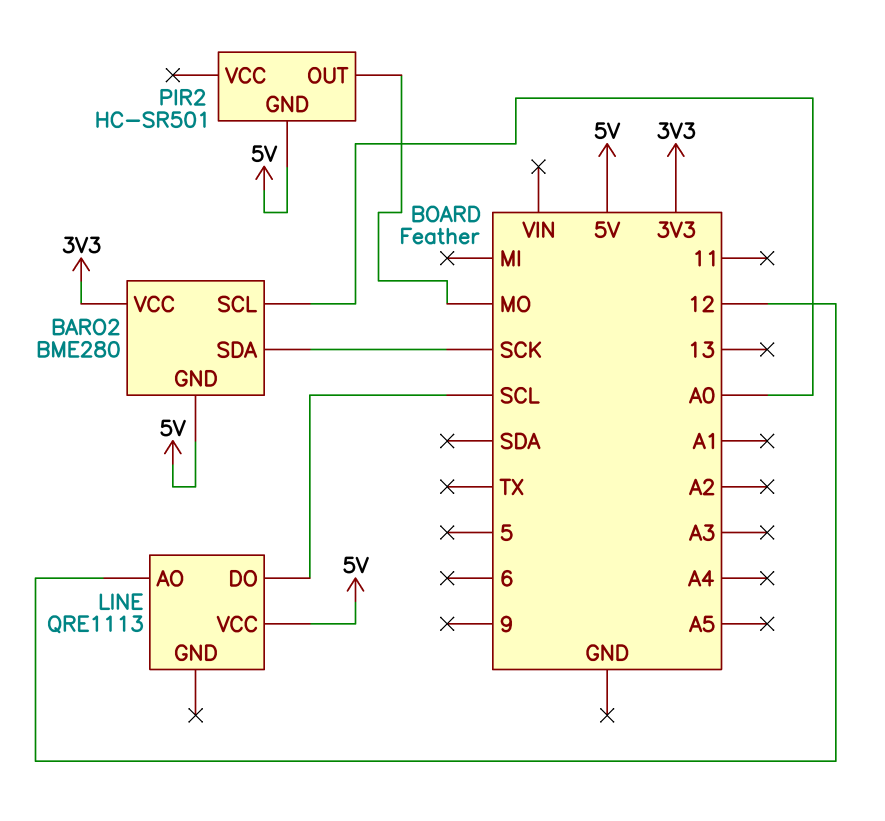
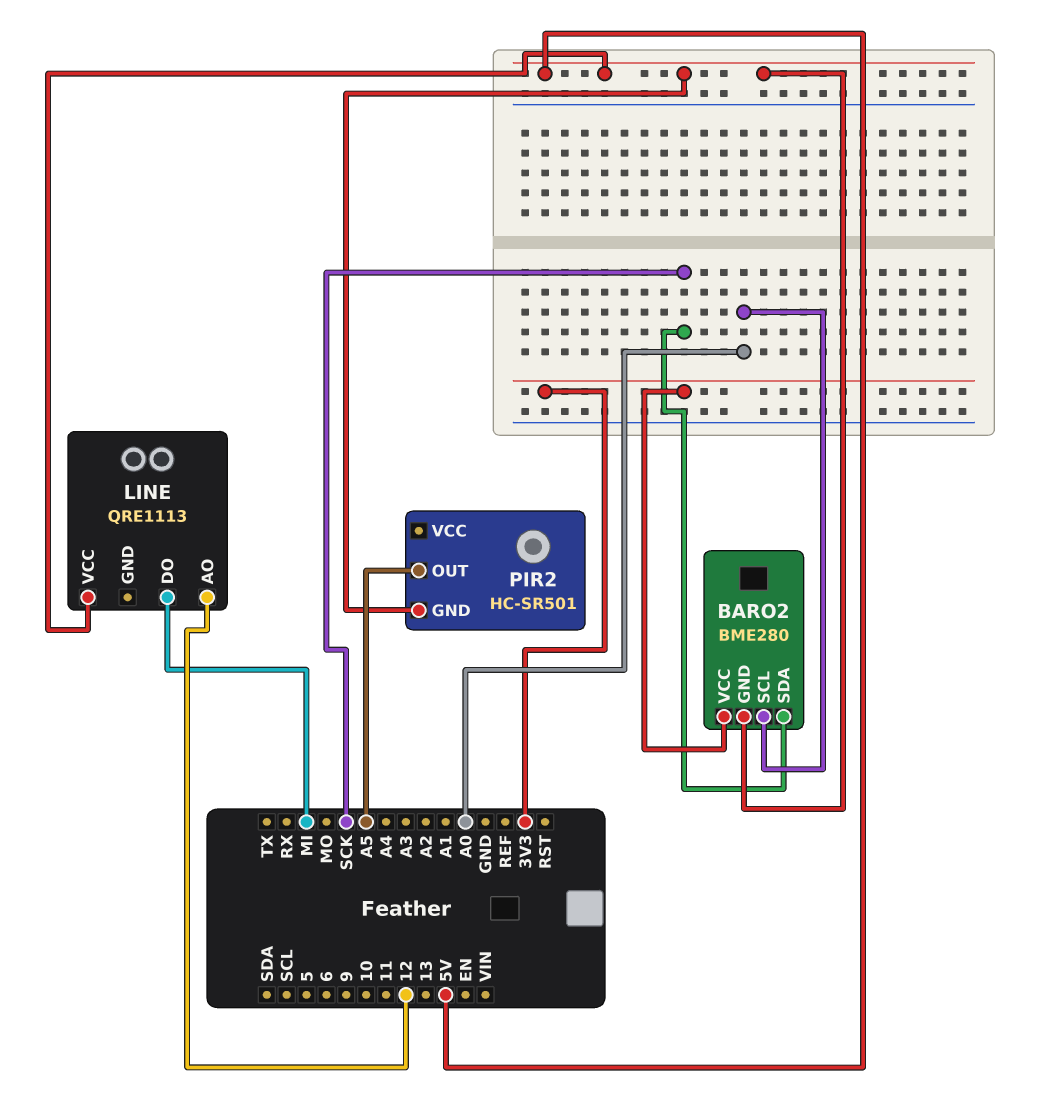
LINE pin DO: SCL -> MI
PIR2 pin OUT: MO -> A5

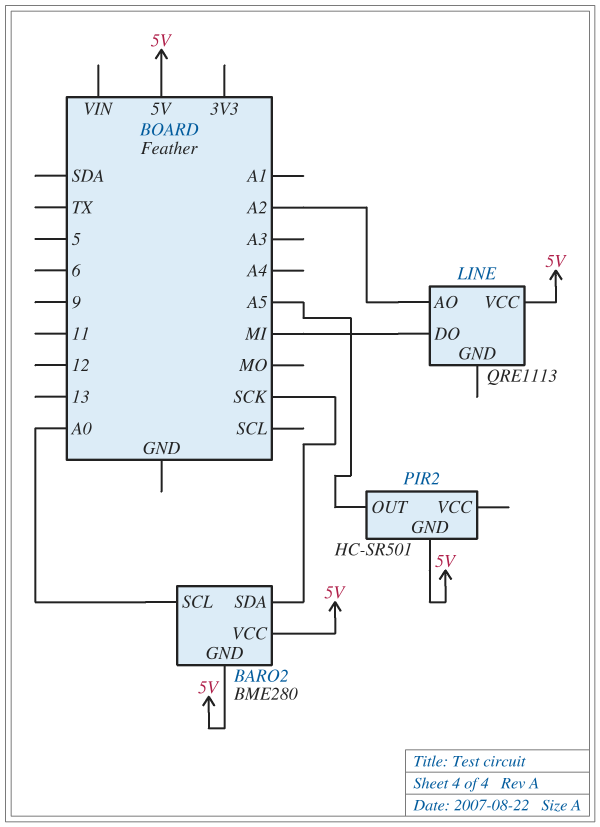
BARO2 pin VCC: 3V3 -> 5V
LINE pin AO: 12 -> A2

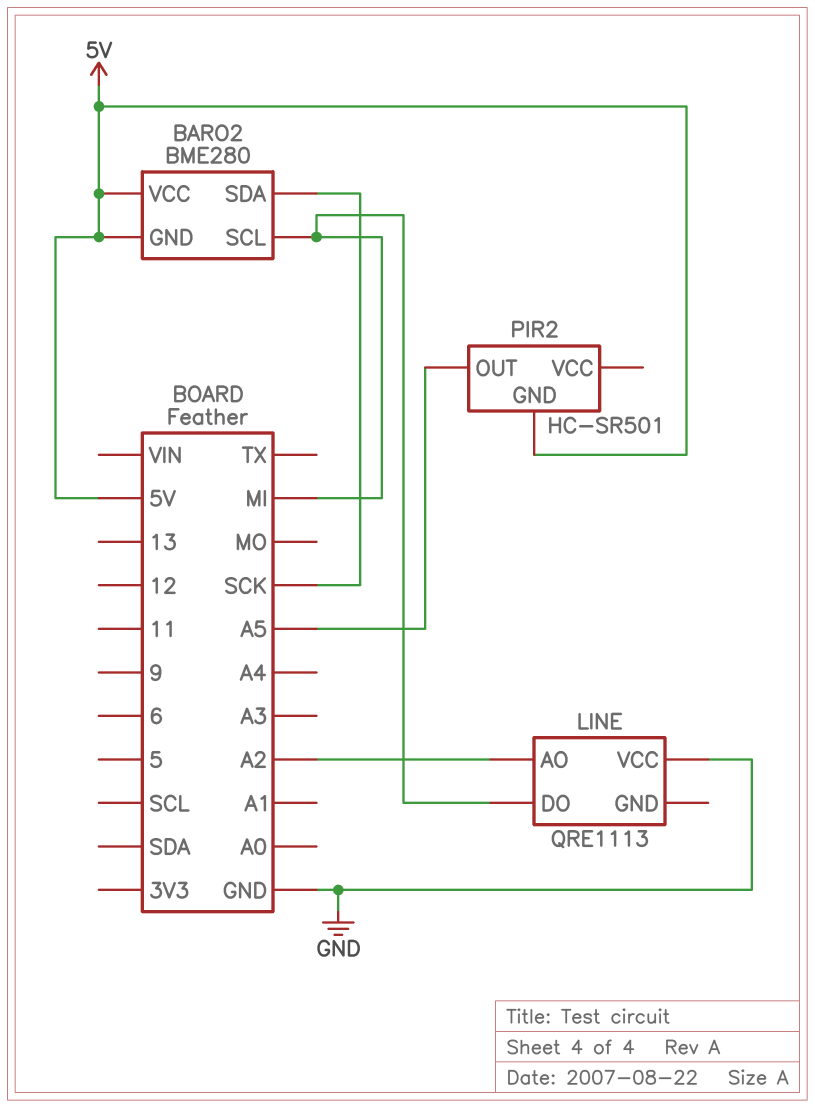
BARO2 pin SCL: A0 -> MI
LINE pin VCC: 5V -> GND

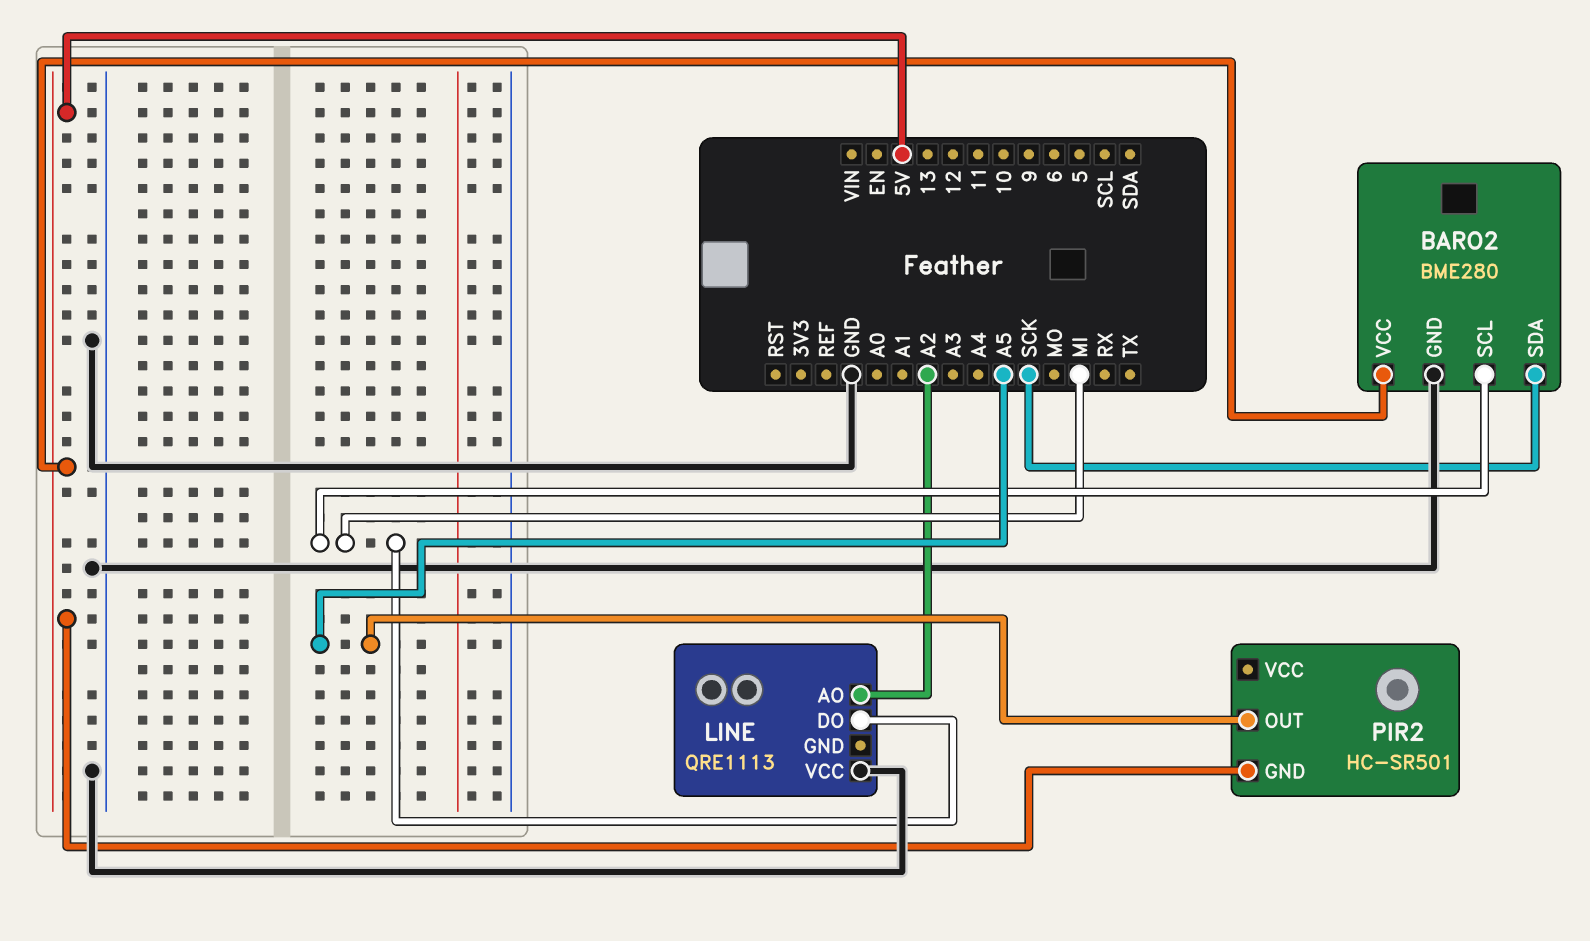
BARO2 pin GND: 5V -> GND

